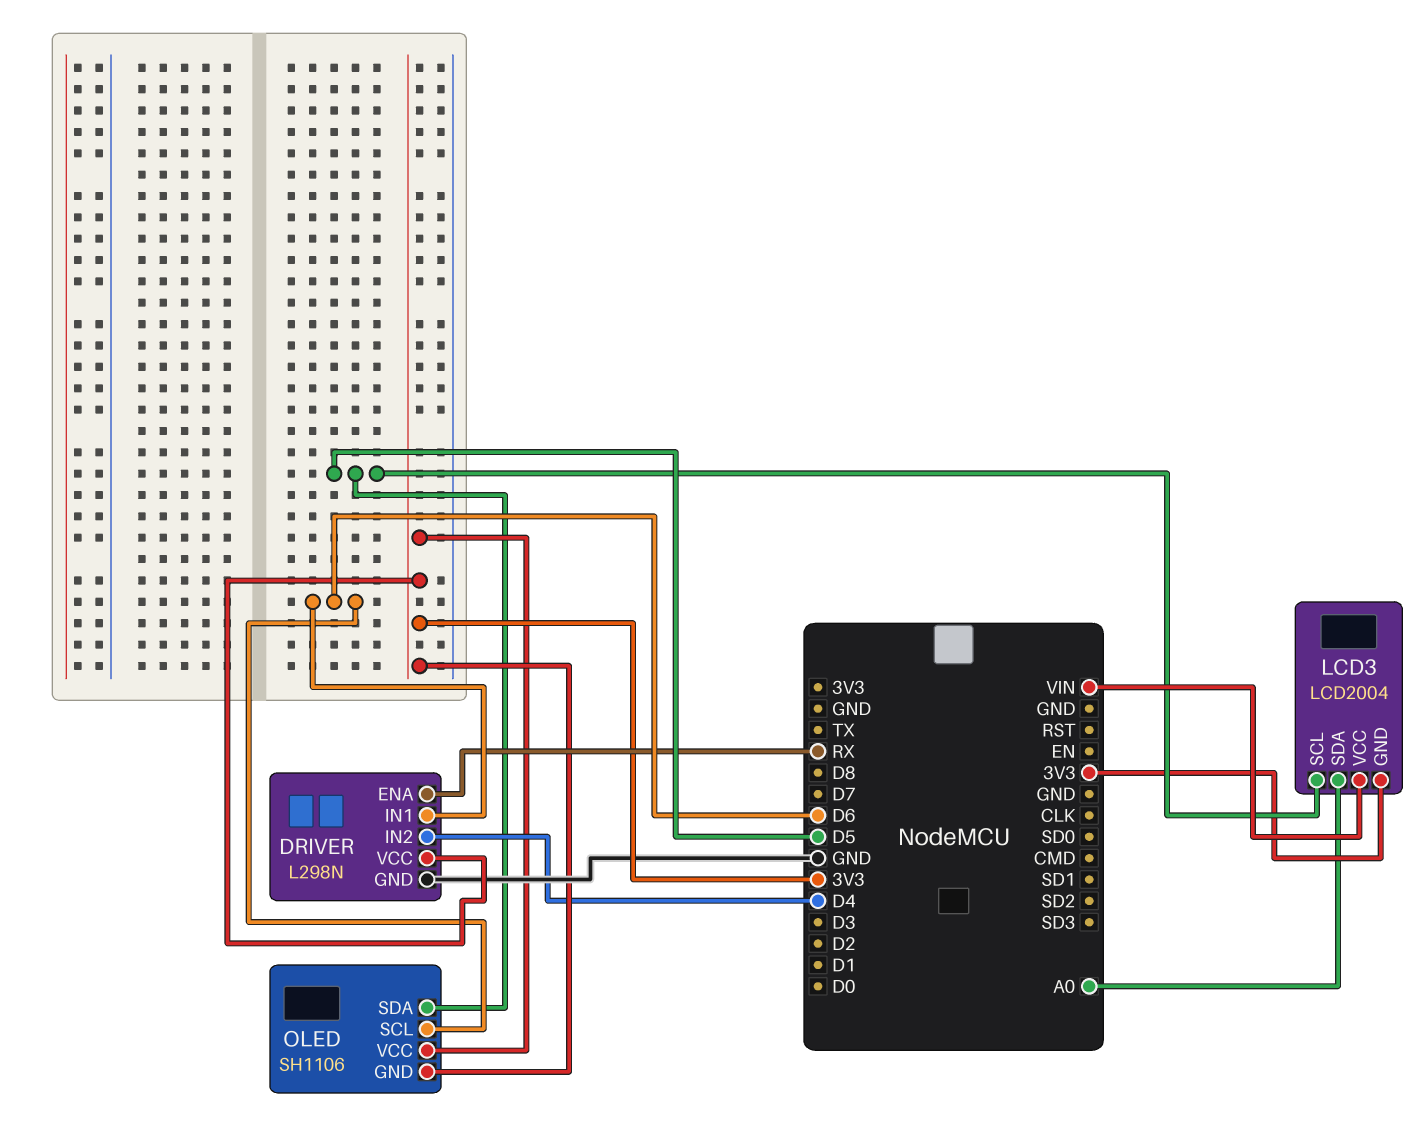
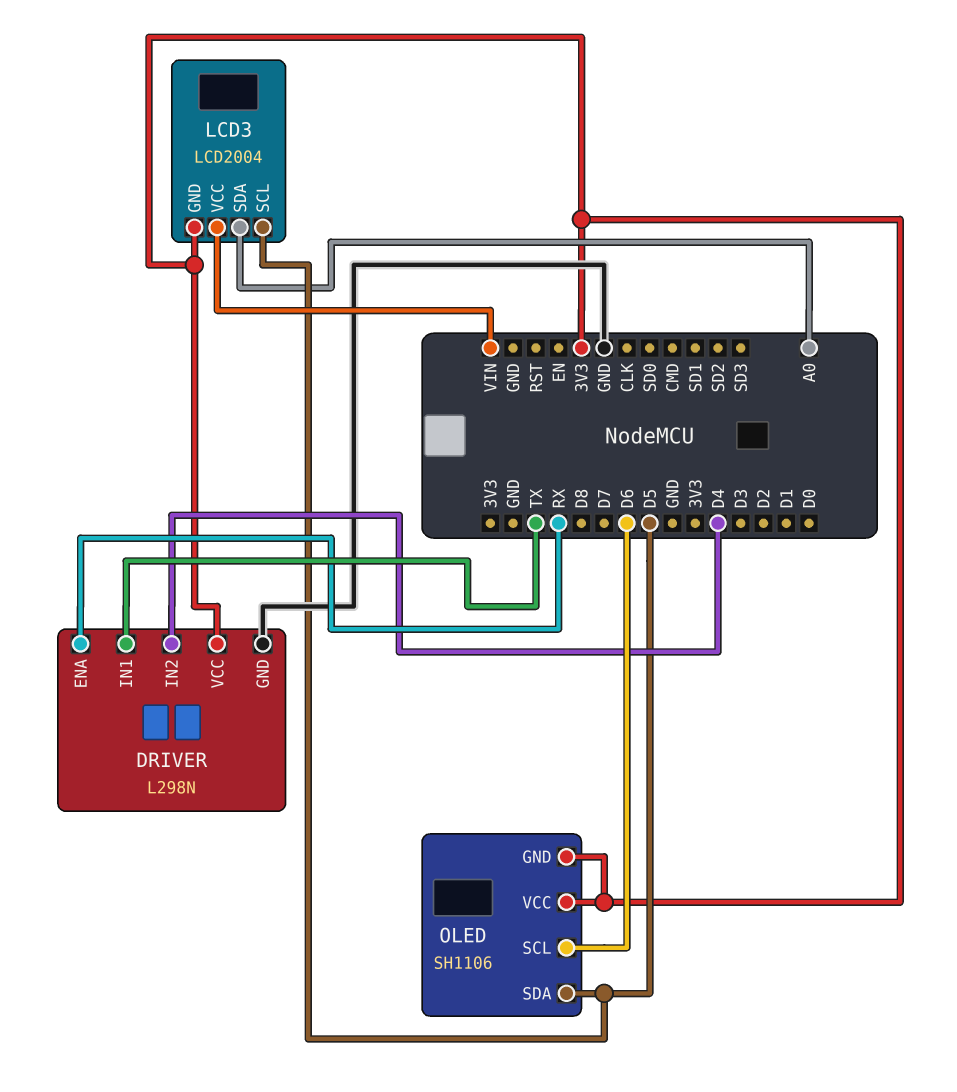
DRIVER pin IN1: D6 -> TX

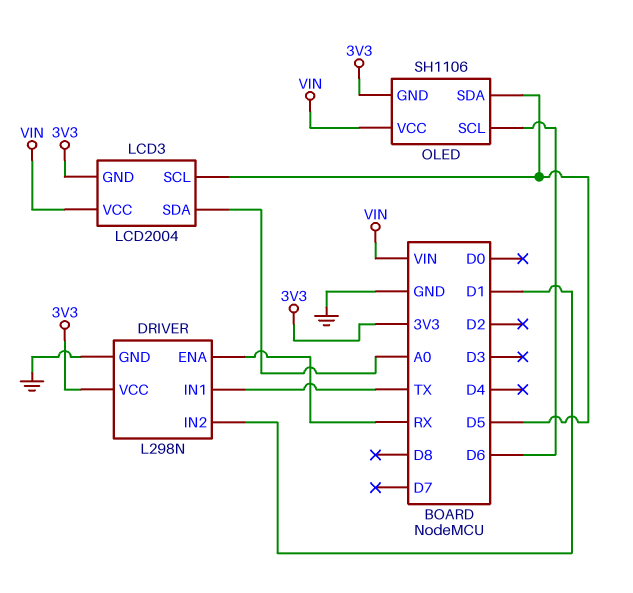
DRIVER pin IN2: D4 -> D1
OLED pin VCC: 3V3 -> VIN

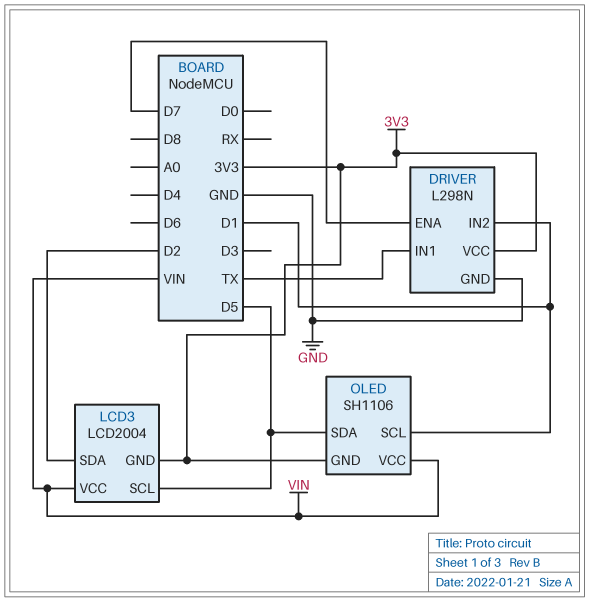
DRIVER pin ENA: RX -> D7
LCD3 pin SDA: A0 -> D2
OLED pin SCL: D6 -> D1

